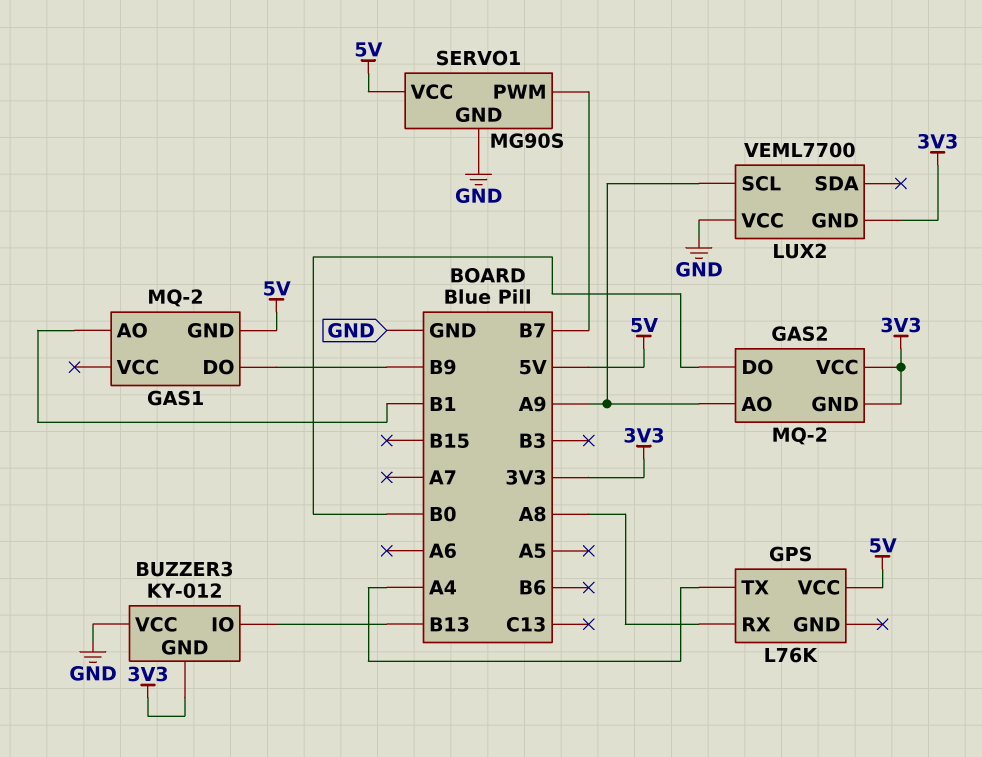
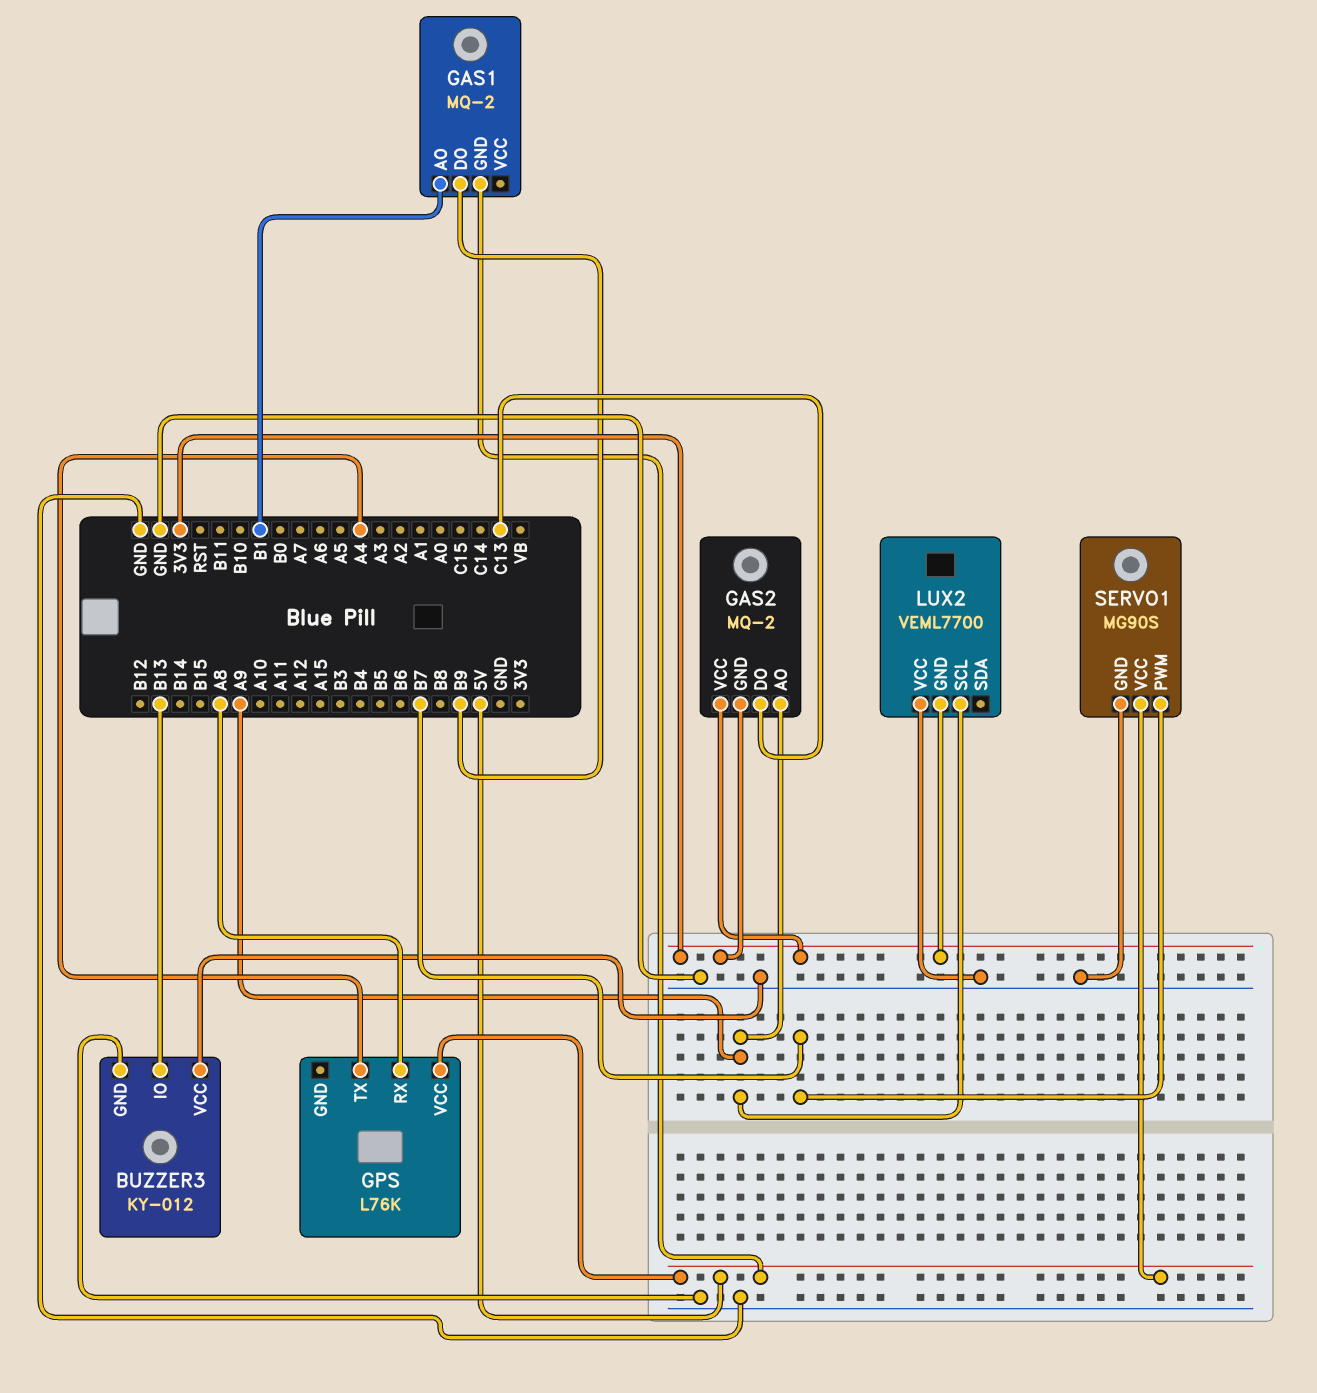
BUZZER3 pin GND: 3V3 -> GND
GAS2 pin DO: B0 -> C13

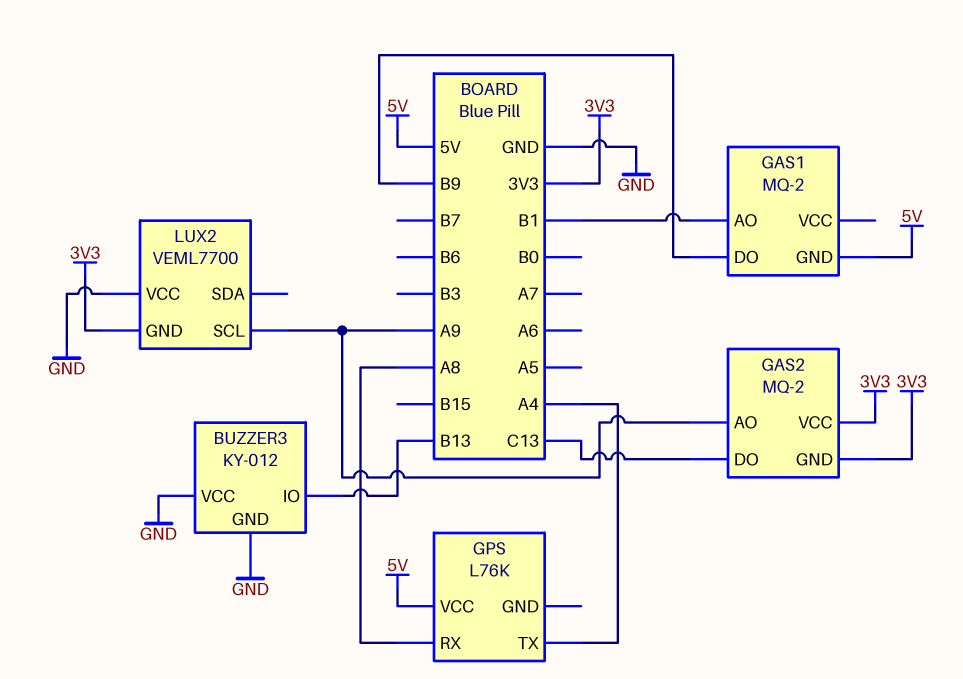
SERVO1: MG90S -> none
SERVO1 pin GND: GND -> none
SERVO1 pin PWM: B7 -> none
SERVO1 pin VCC: 5V -> none

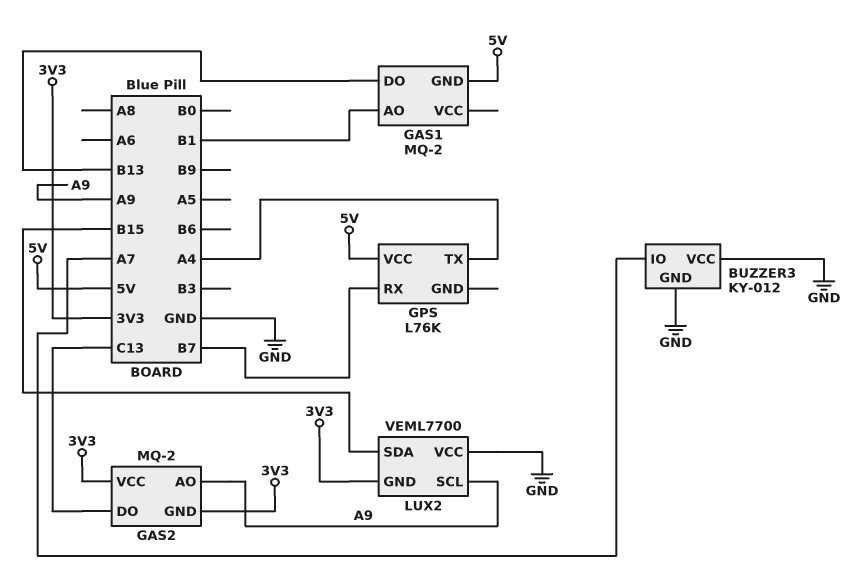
BUZZER3 pin IO: B13 -> A7
GAS1 pin DO: B9 -> B13
GPS pin RX: A8 -> B7
LUX2 pin SDA: none -> B15

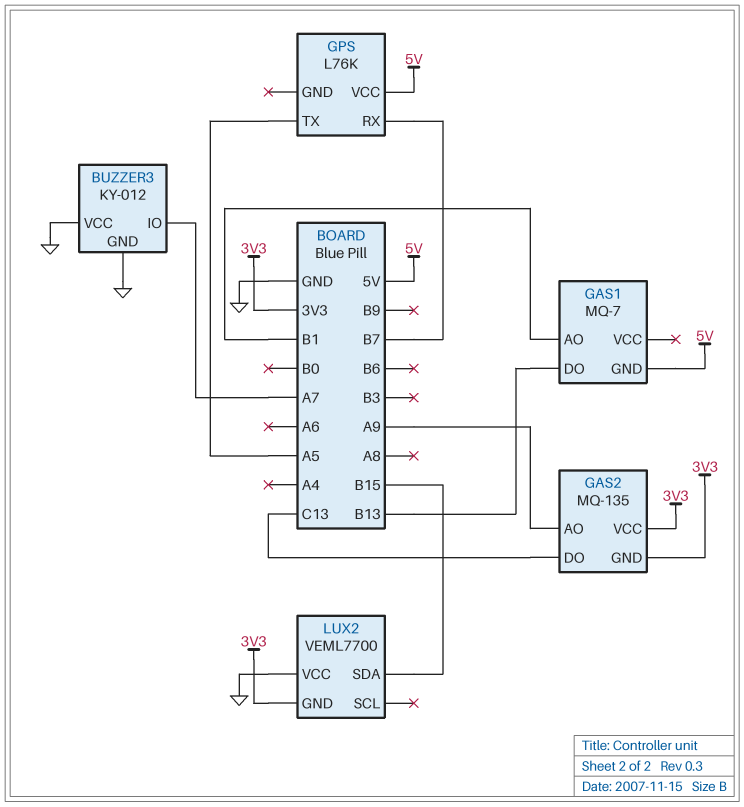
GAS1: MQ-2 -> MQ-7
GAS2: MQ-2 -> MQ-135
GPS pin TX: A4 -> A5
LUX2 pin SCL: A9 -> none

